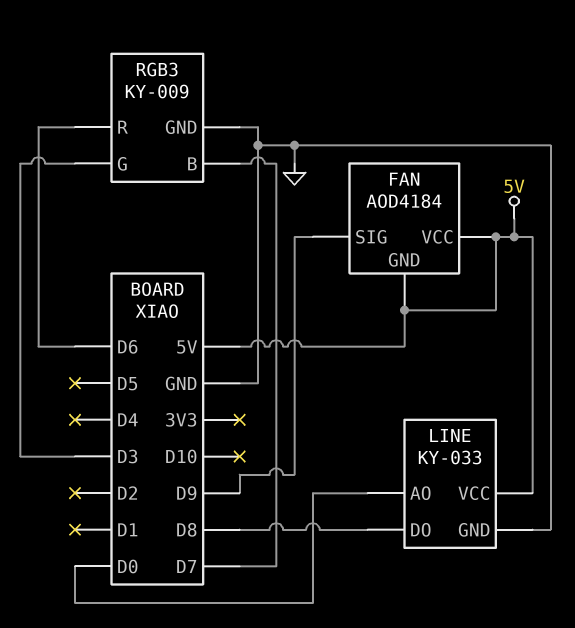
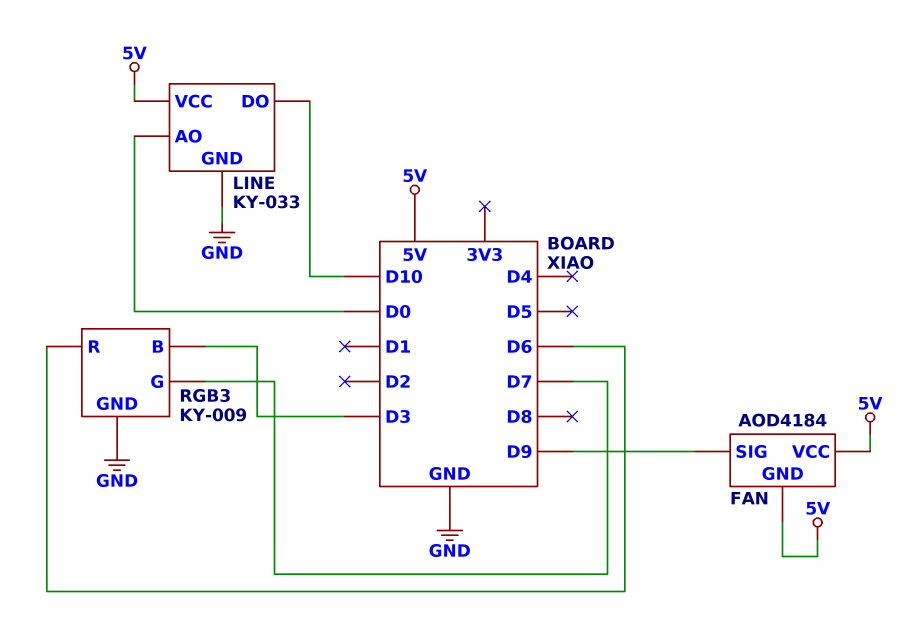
LINE pin DO: D8 -> D10
RGB3 pin B: D7 -> D3
RGB3 pin G: D3 -> D7

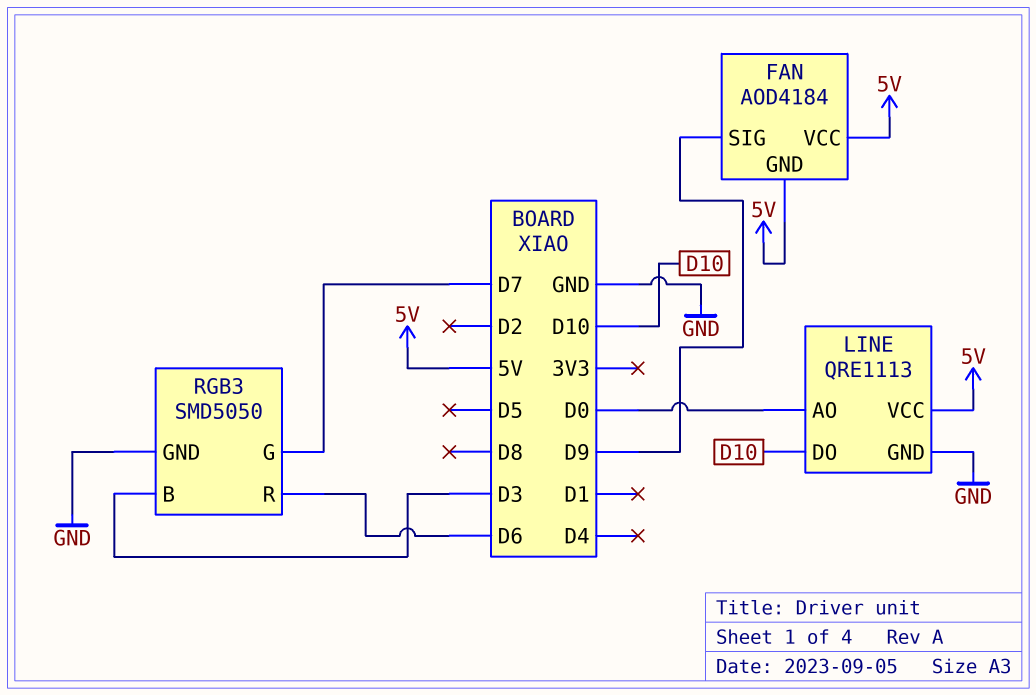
LINE: KY-033 -> QRE1113
RGB3: KY-009 -> SMD5050

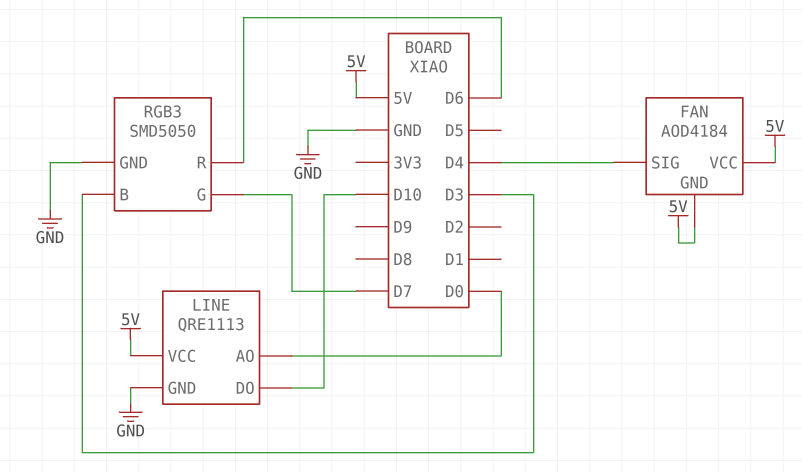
FAN pin SIG: D9 -> D4

